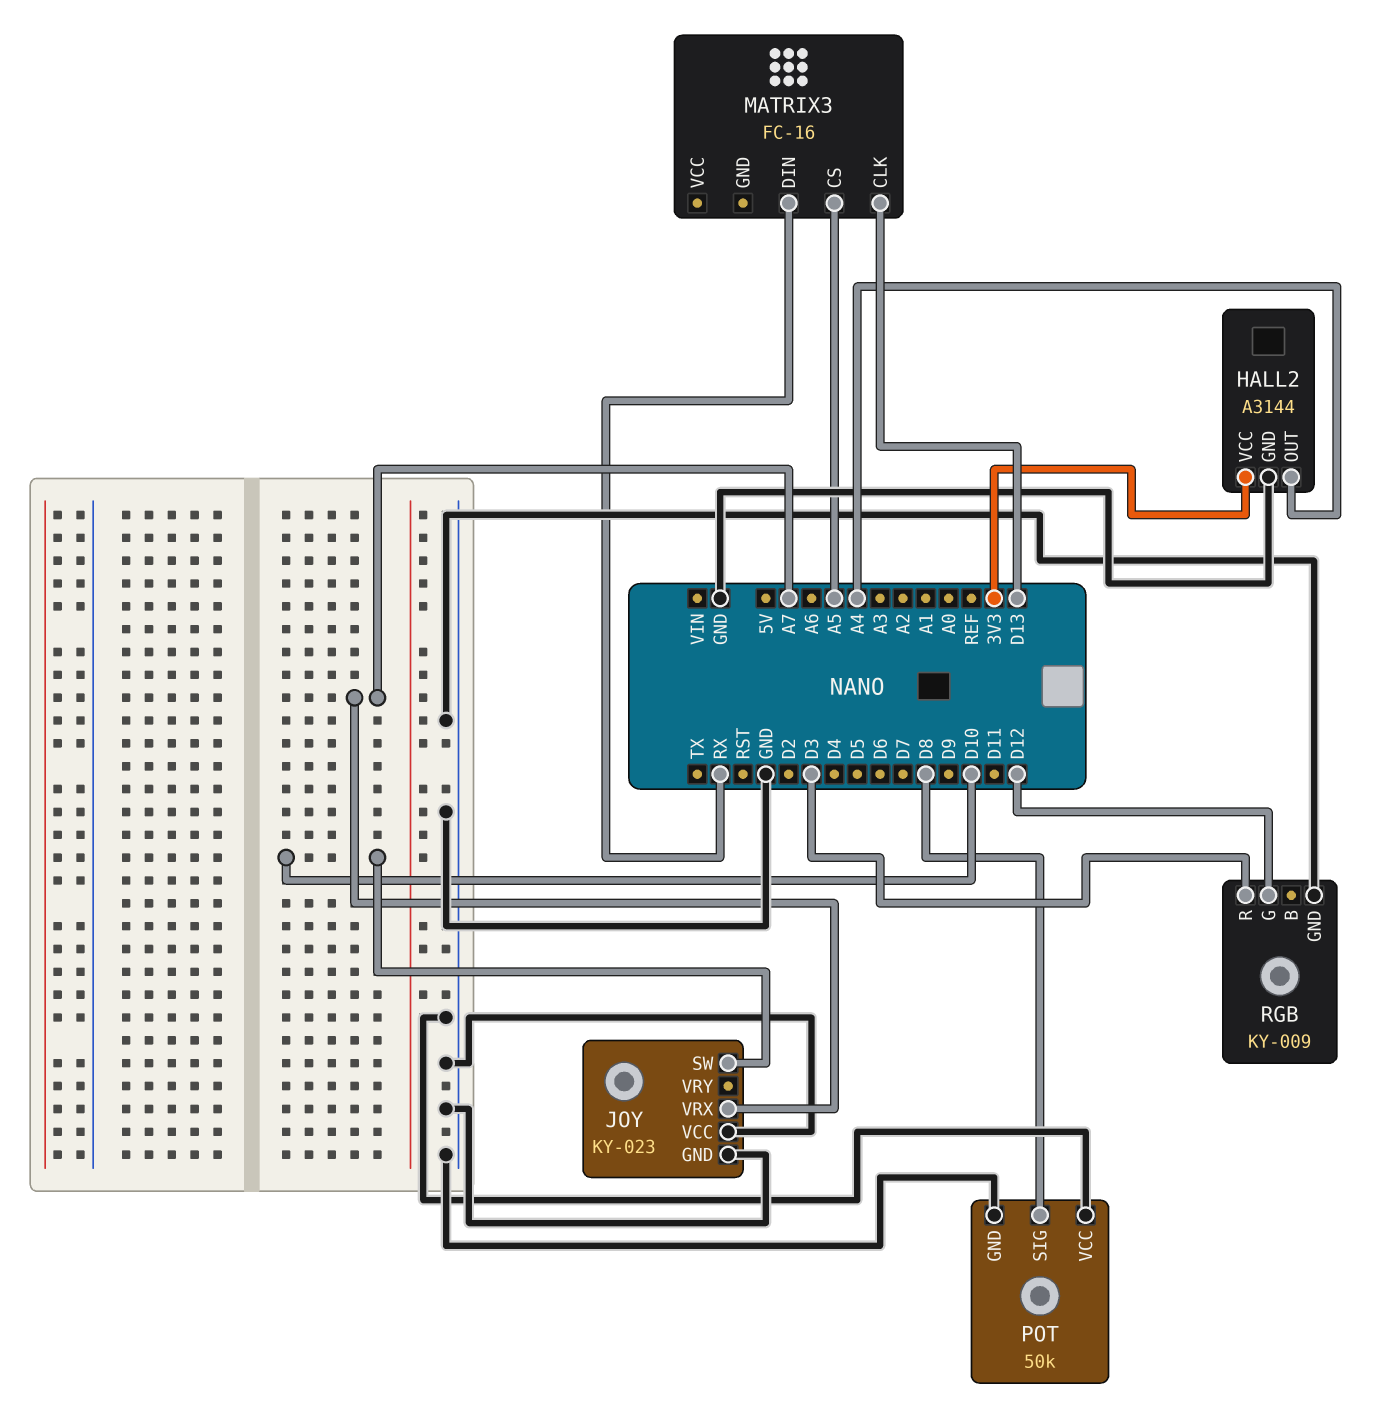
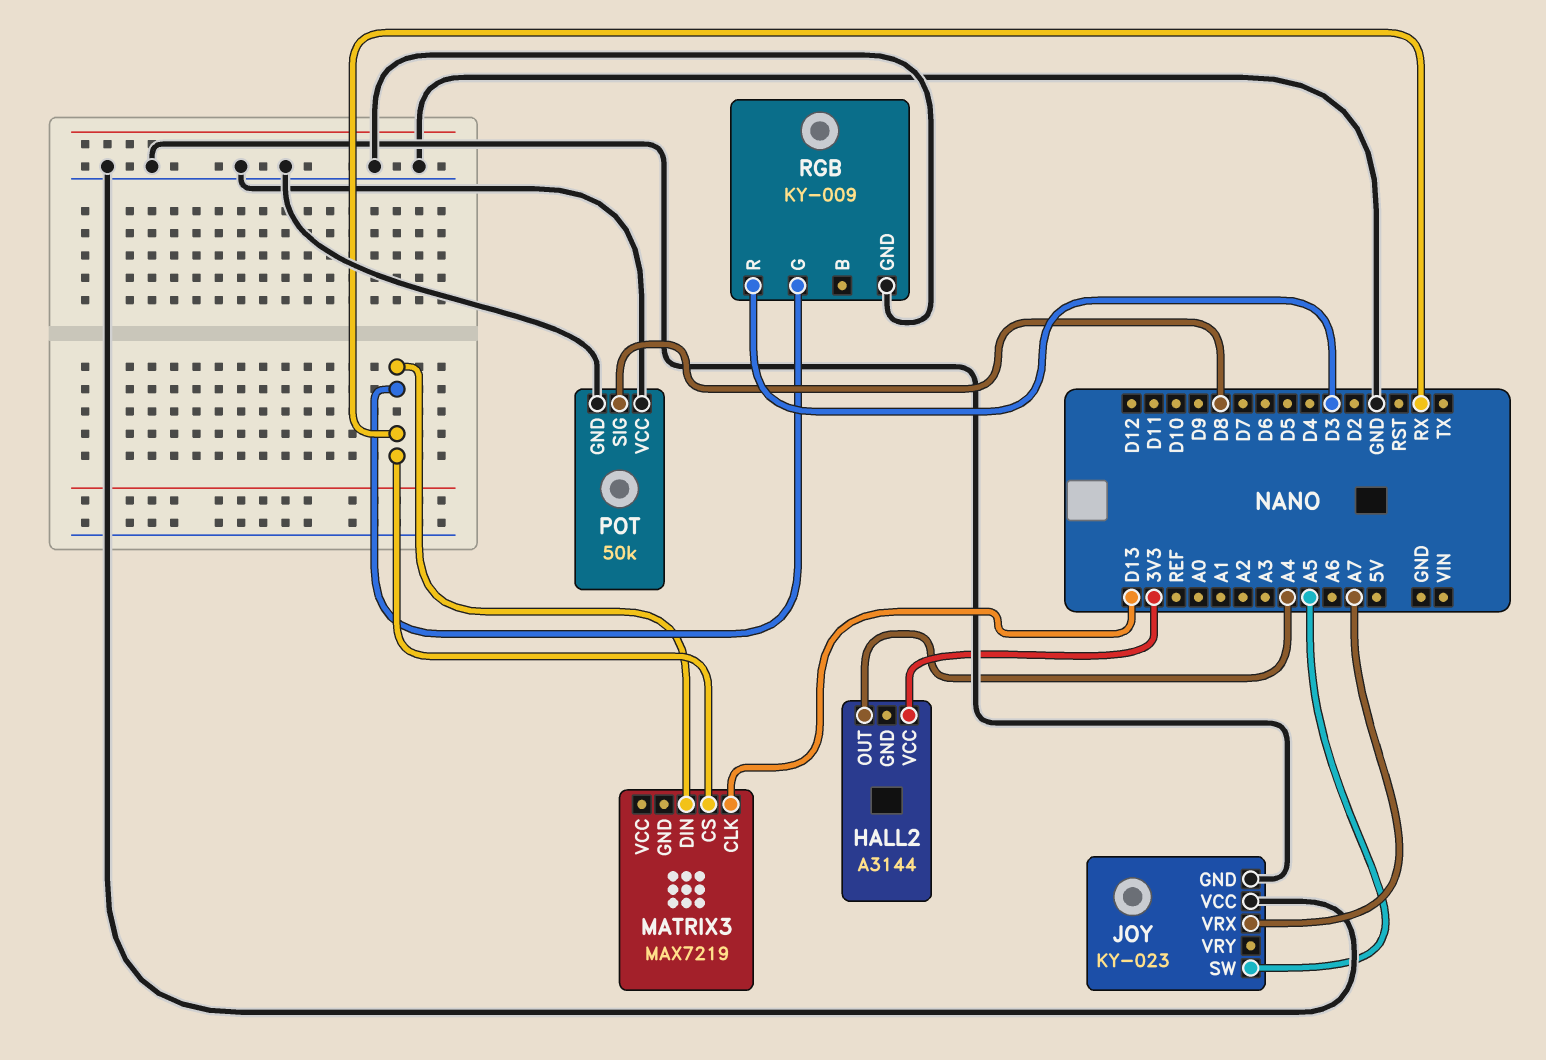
HALL2 pin GND: GND -> none
JOY pin SW: D10 -> A5
MATRIX3: FC-16 -> MAX7219
MATRIX3 pin CS: A5 -> RX
RGB pin G: D12 -> RX

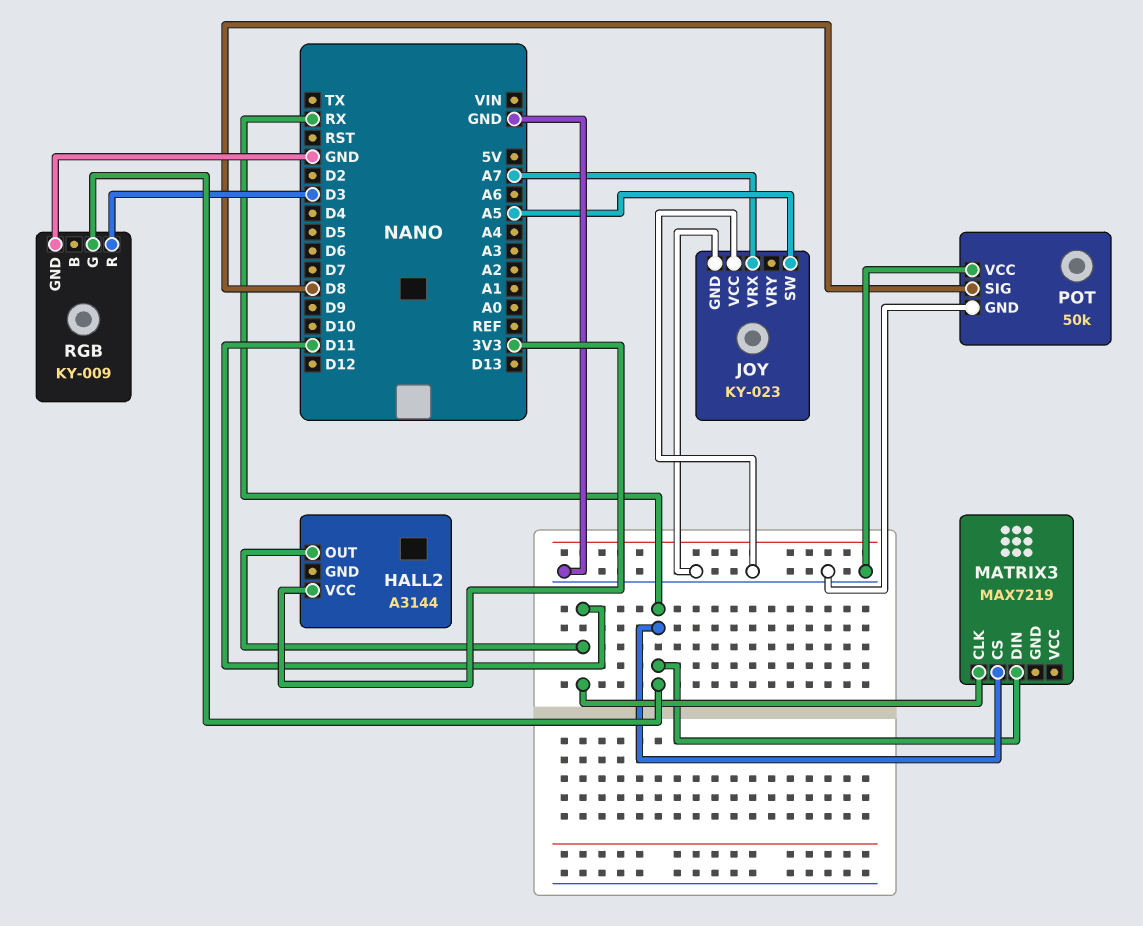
HALL2 pin OUT: A4 -> D11
MATRIX3 pin CLK: D13 -> D11

